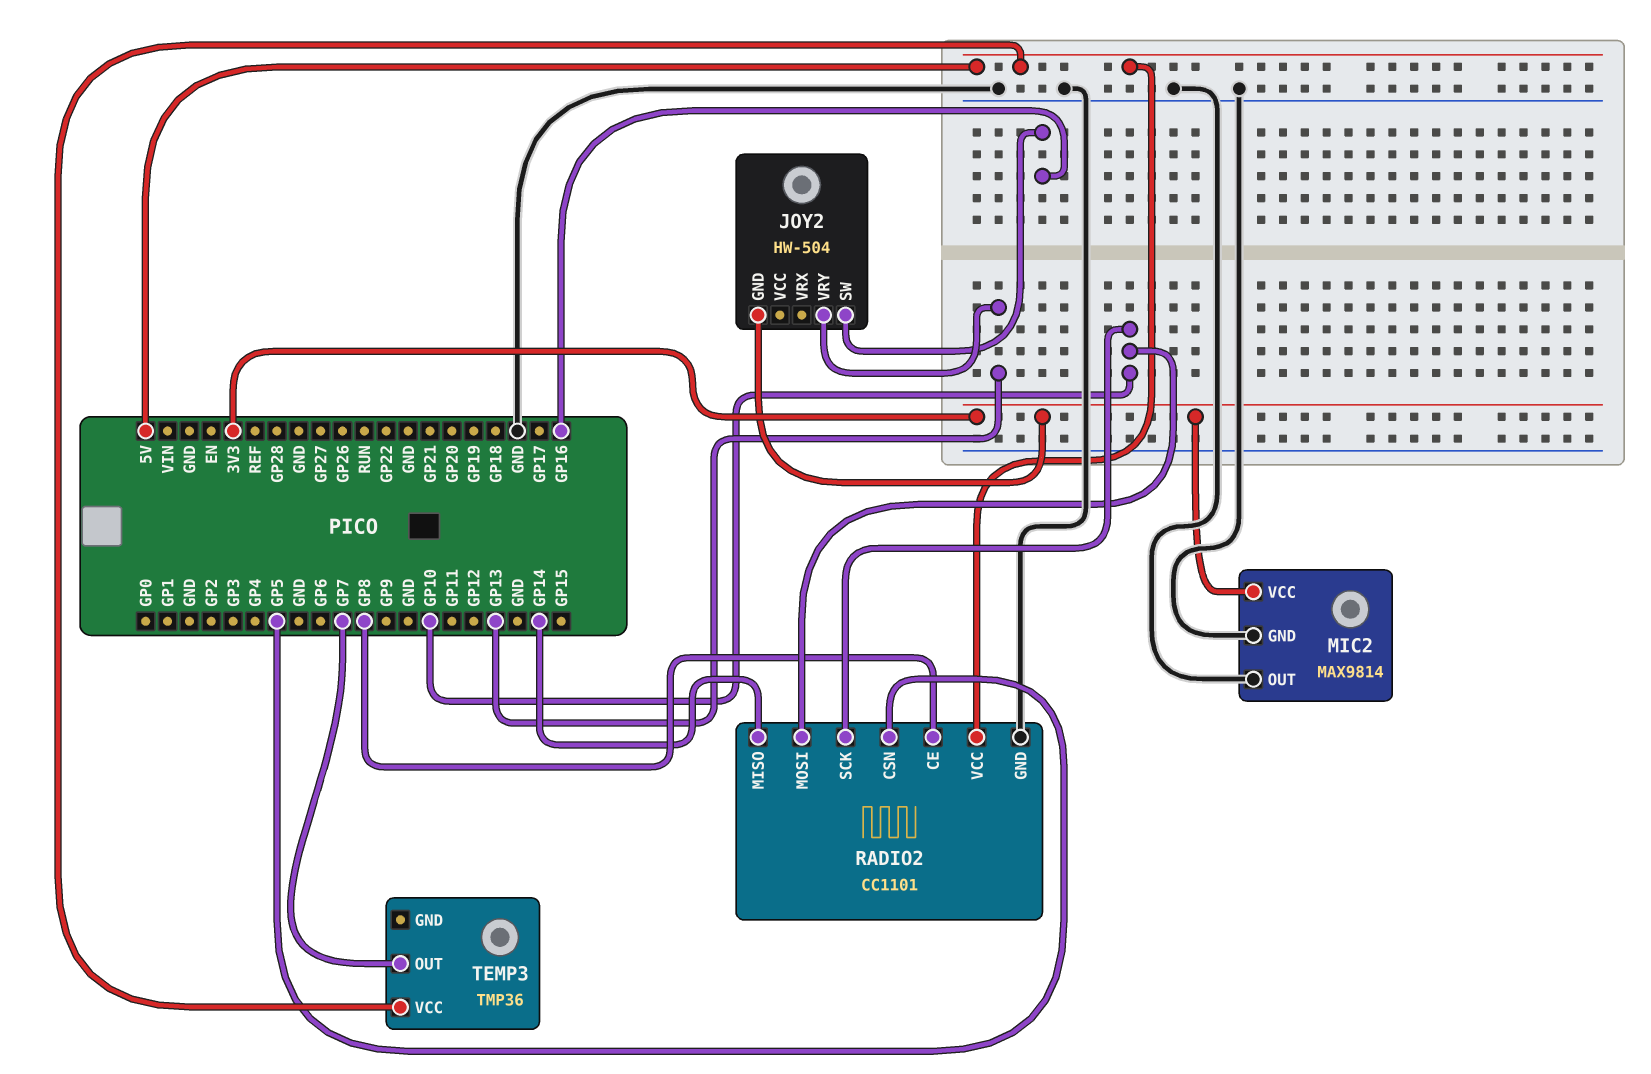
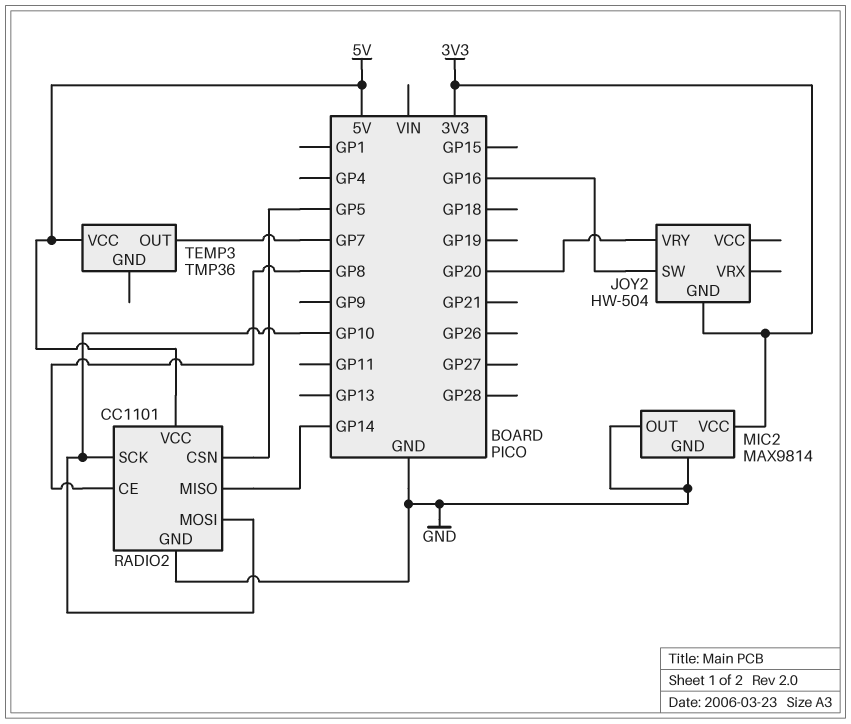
JOY2 pin VRY: GP13 -> GP20

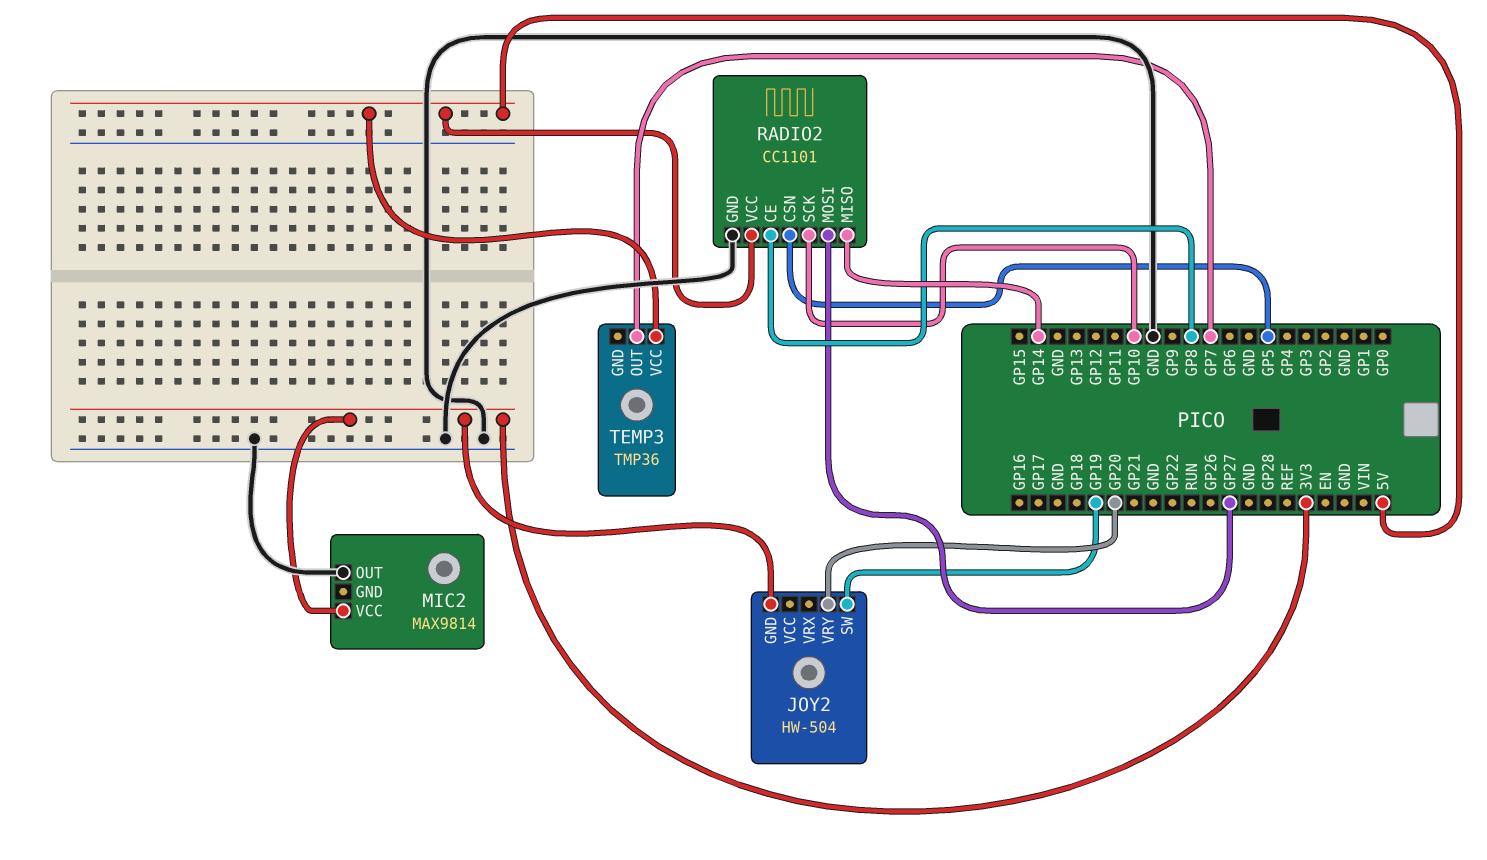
JOY2 pin SW: GP16 -> GP19
MIC2 pin GND: GND -> none
RADIO2 pin MOSI: GP10 -> GP27

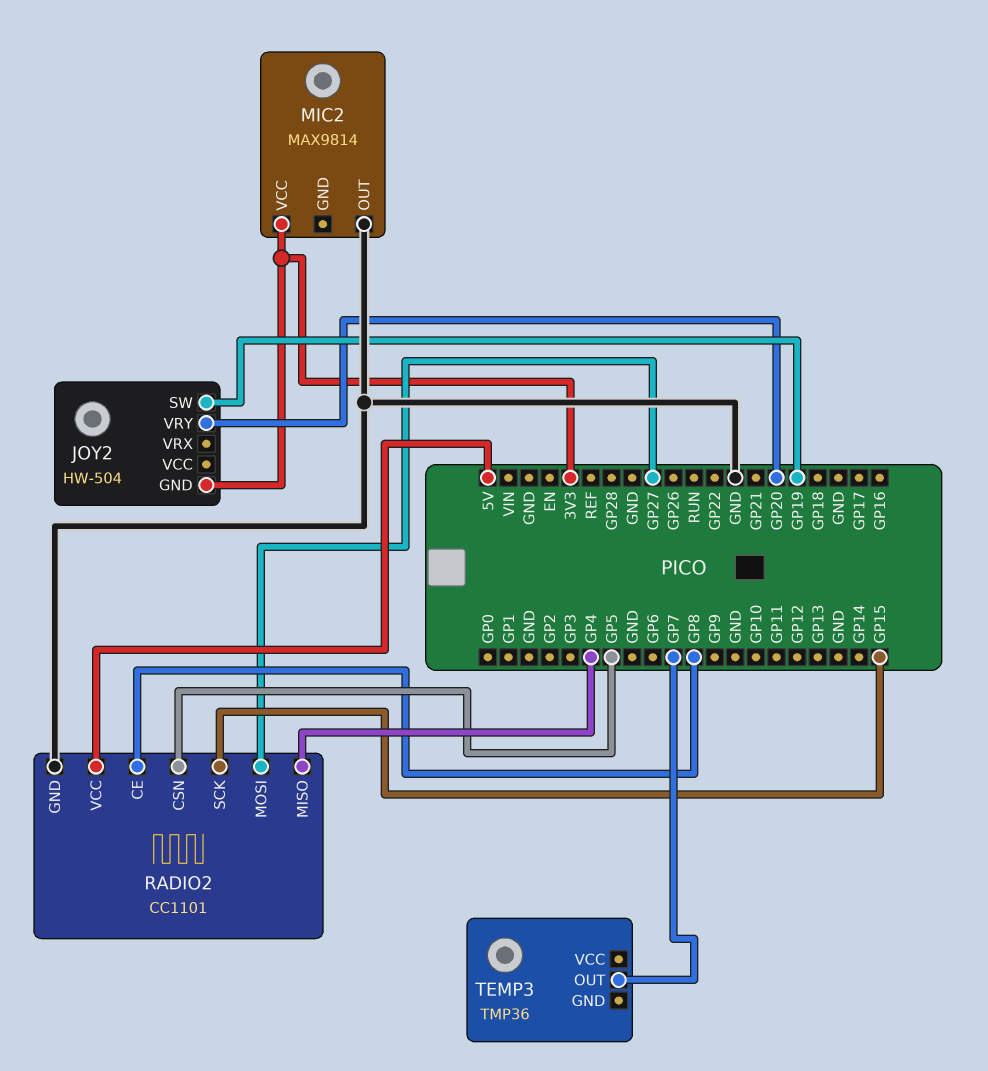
RADIO2 pin MISO: GP14 -> GP4
RADIO2 pin SCK: GP10 -> GP15
TEMP3 pin VCC: 5V -> none

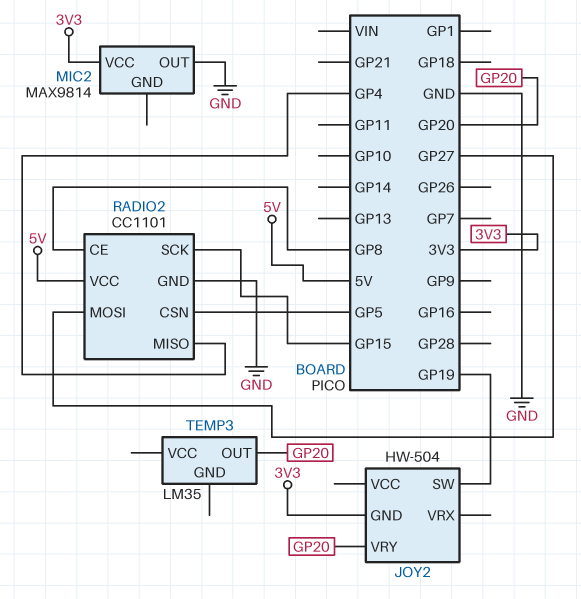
TEMP3: TMP36 -> LM35
TEMP3 pin OUT: GP7 -> GP20

